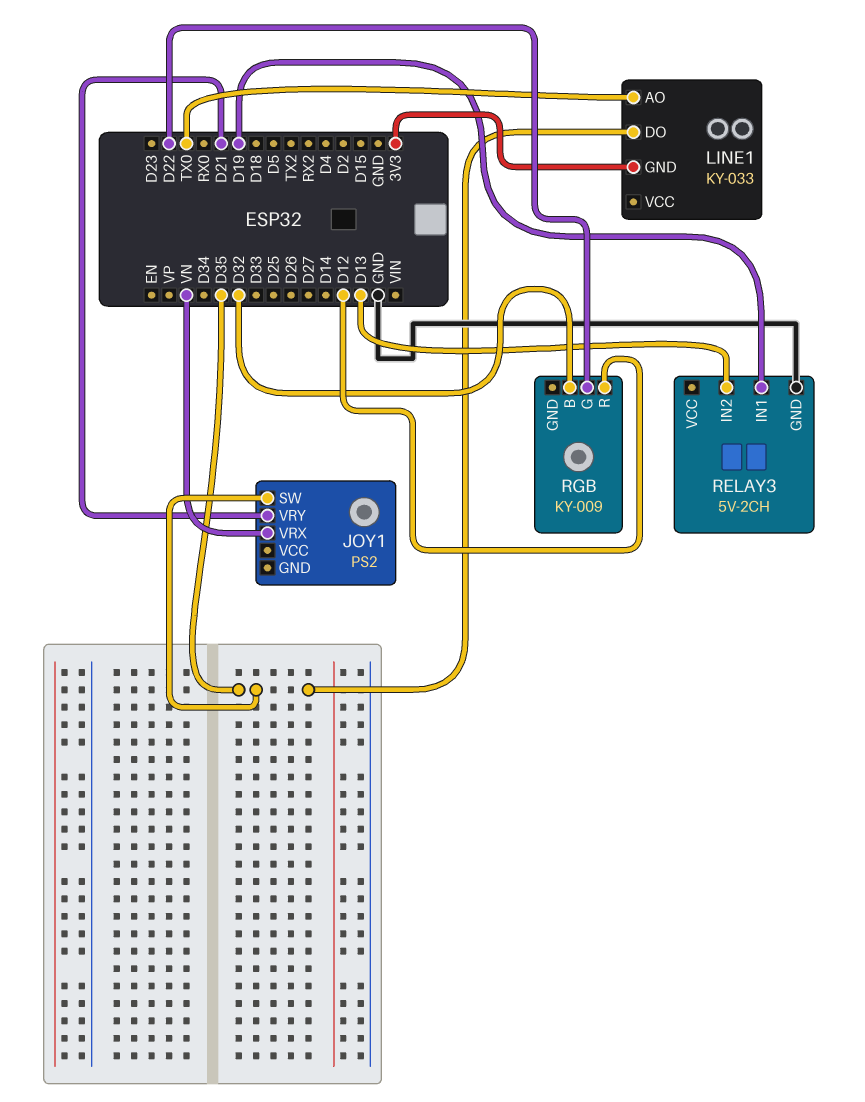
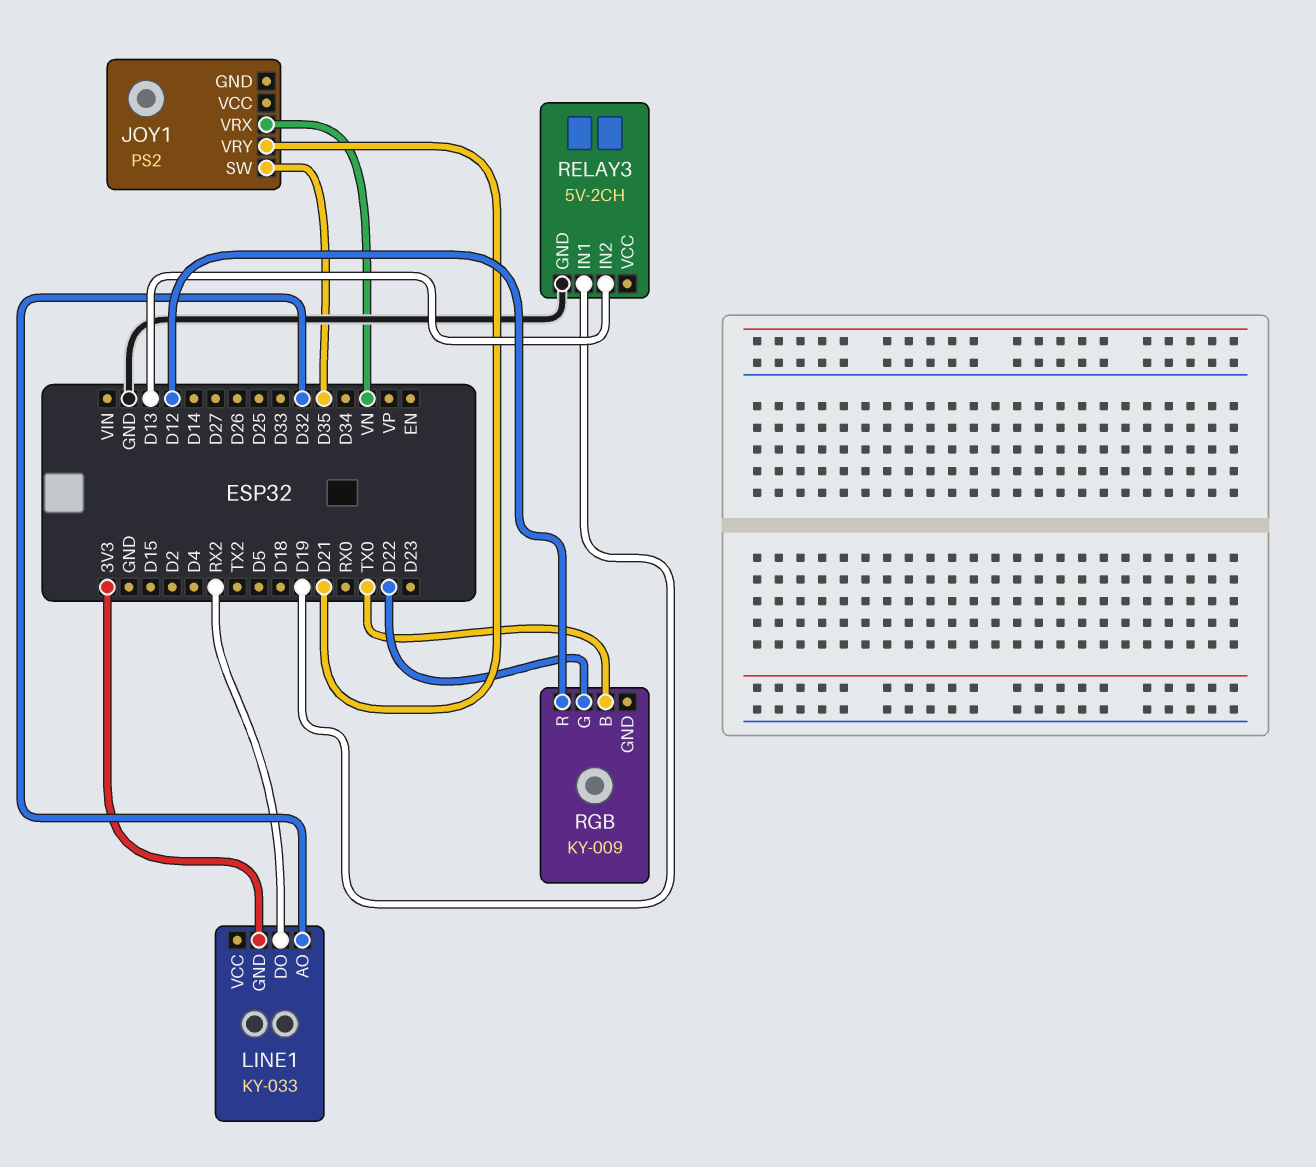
LINE1 pin AO: TX0 -> D32
LINE1 pin DO: D35 -> RX2
RGB pin B: D32 -> TX0

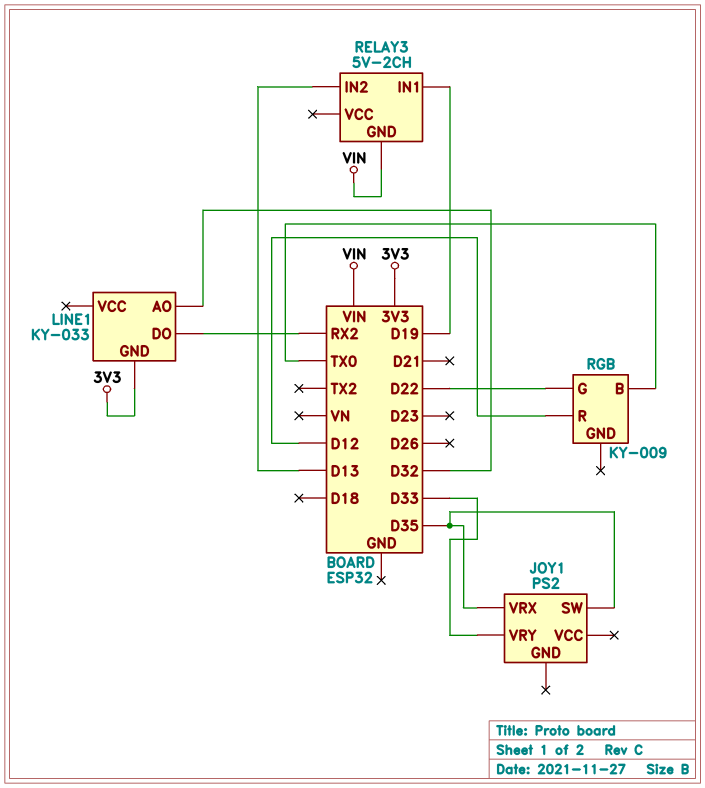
JOY1 pin VRX: VN -> D35
JOY1 pin VRY: D21 -> D33
RELAY3 pin GND: GND -> VIN

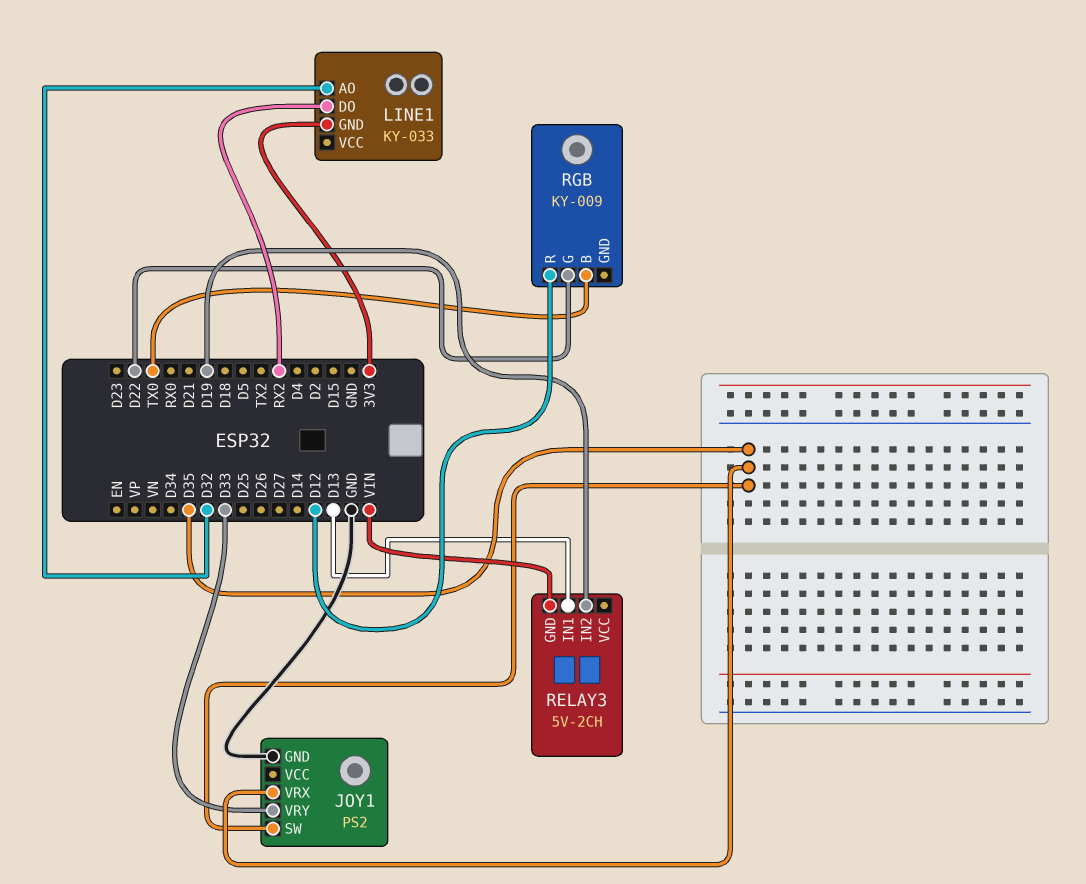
JOY1 pin GND: none -> GND
RELAY3 pin IN1: D19 -> D13
RELAY3 pin IN2: D13 -> D19

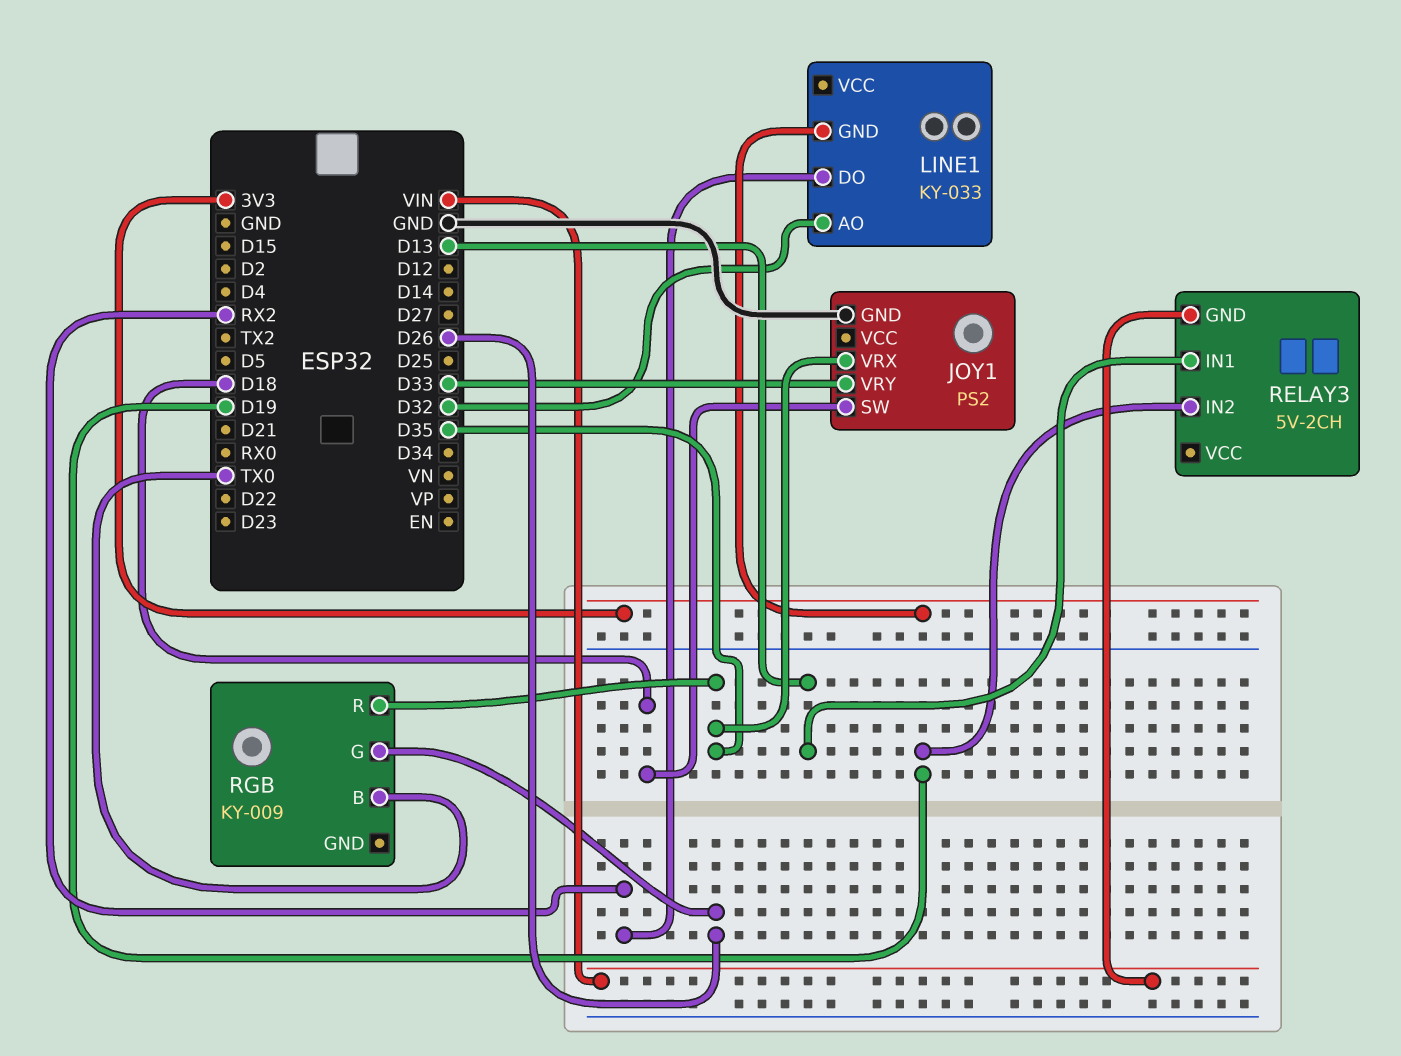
JOY1 pin SW: D35 -> D18
RGB pin G: D22 -> D26
RGB pin R: D12 -> D35

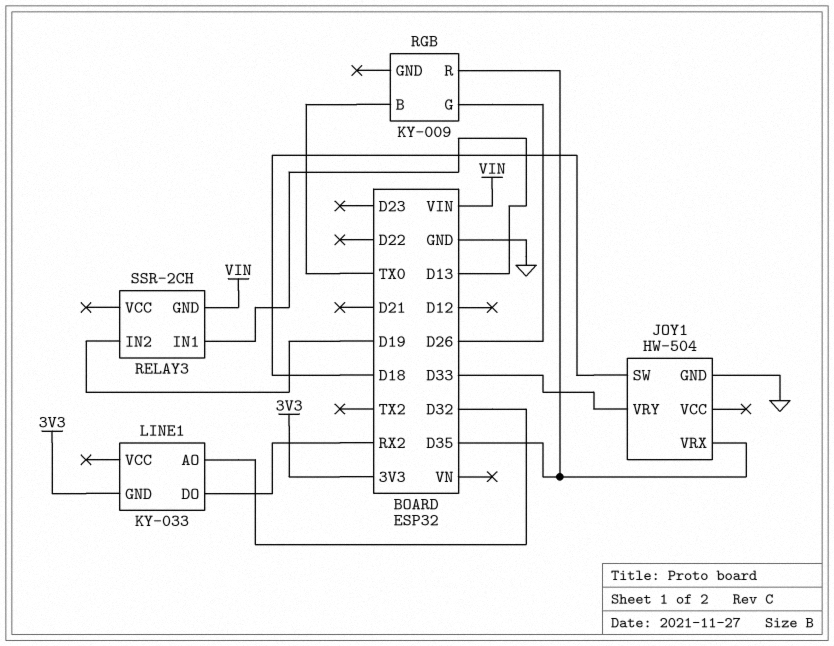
JOY1: PS2 -> HW-504
RELAY3: 5V-2CH -> SSR-2CH

